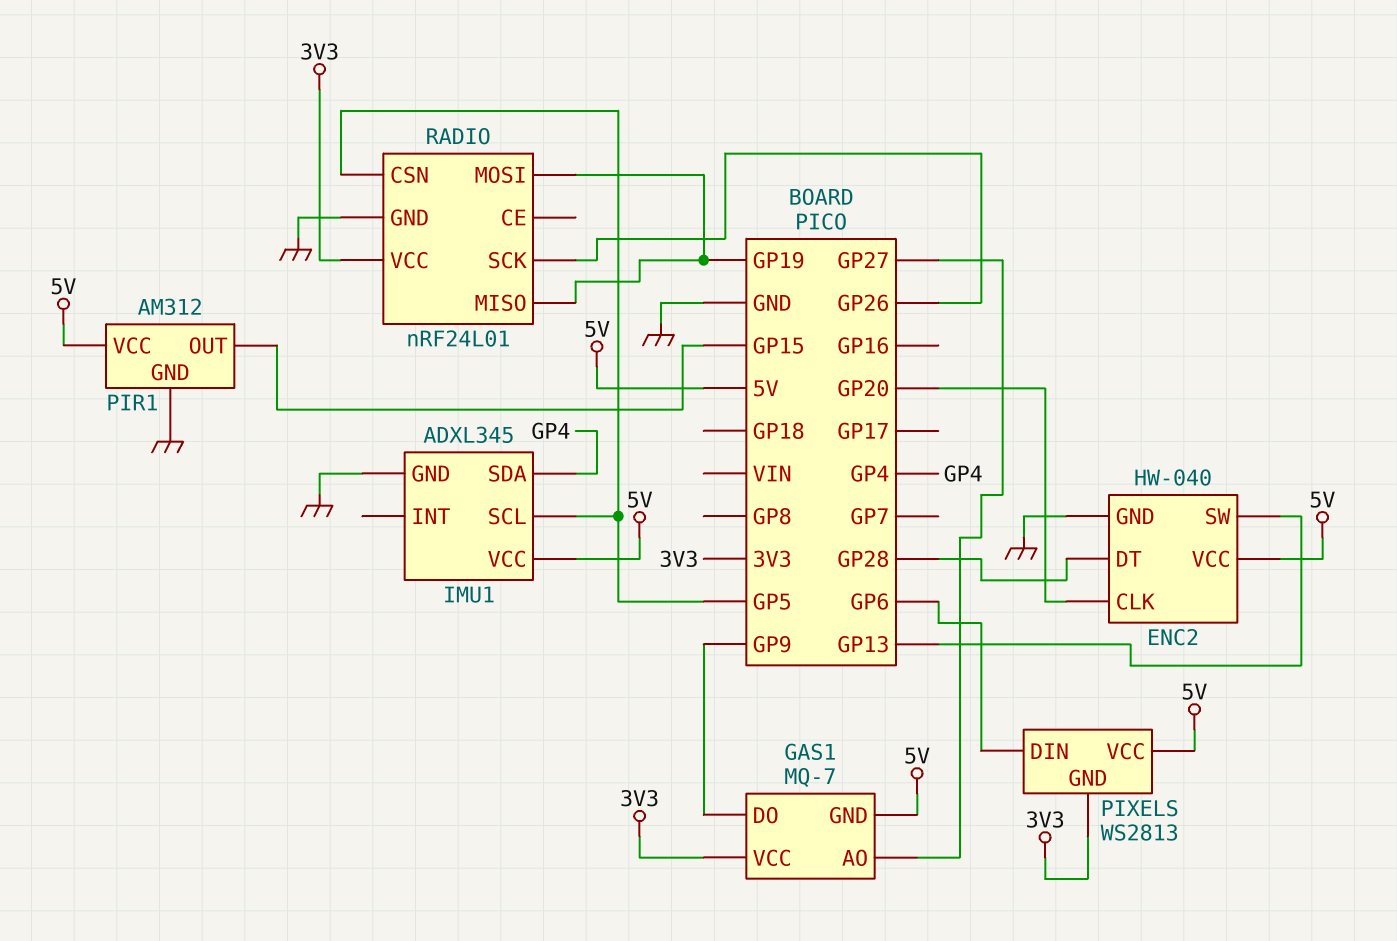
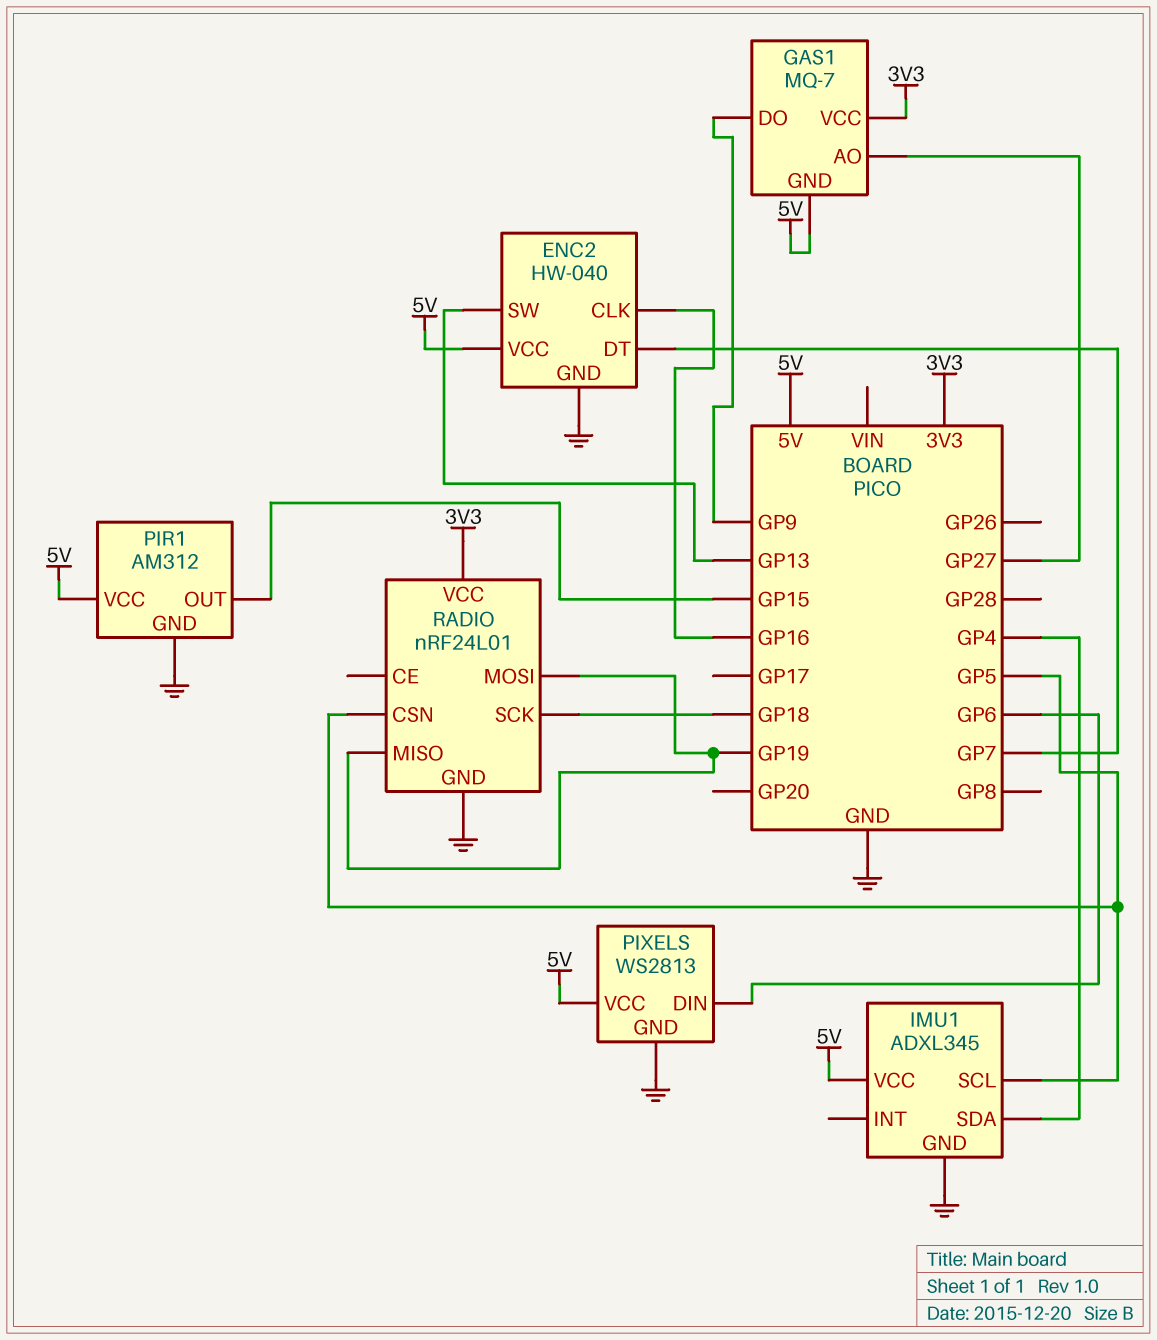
ENC2 pin CLK: GP20 -> GP16
ENC2 pin DT: GP28 -> GP7
PIXELS pin GND: 3V3 -> GND
RADIO pin SCK: GP26 -> GP18

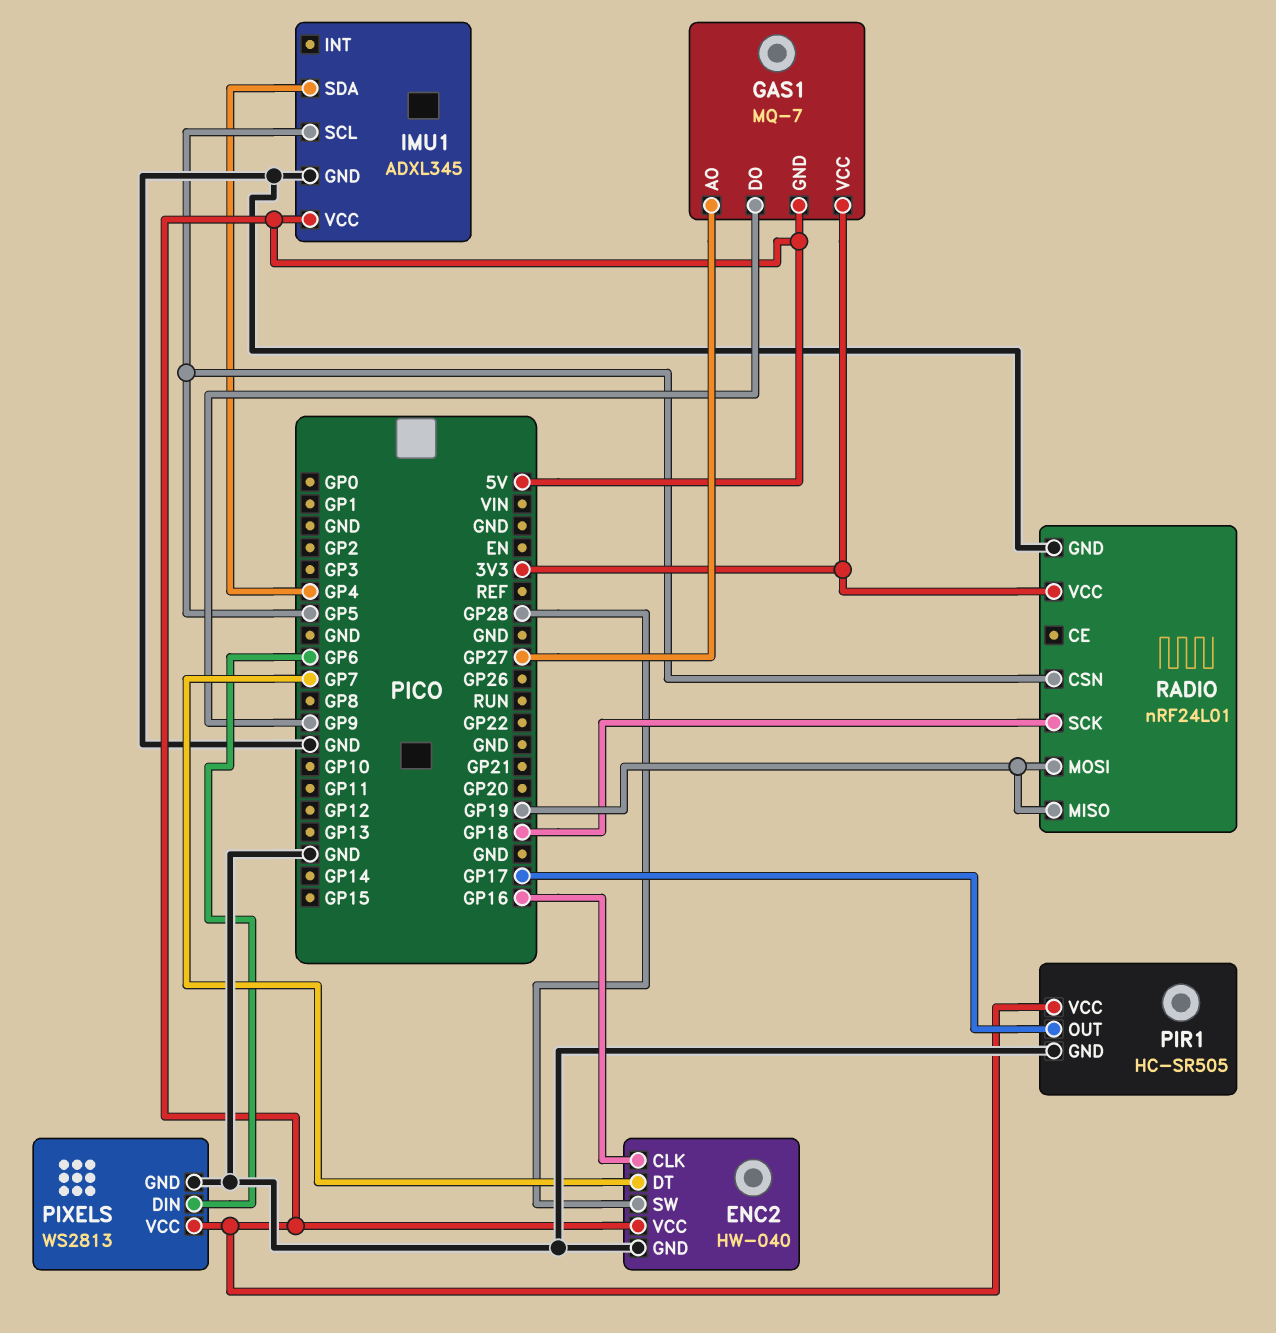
ENC2 pin SW: GP13 -> GP28
PIR1: AM312 -> HC-SR505
PIR1 pin OUT: GP15 -> GP17

